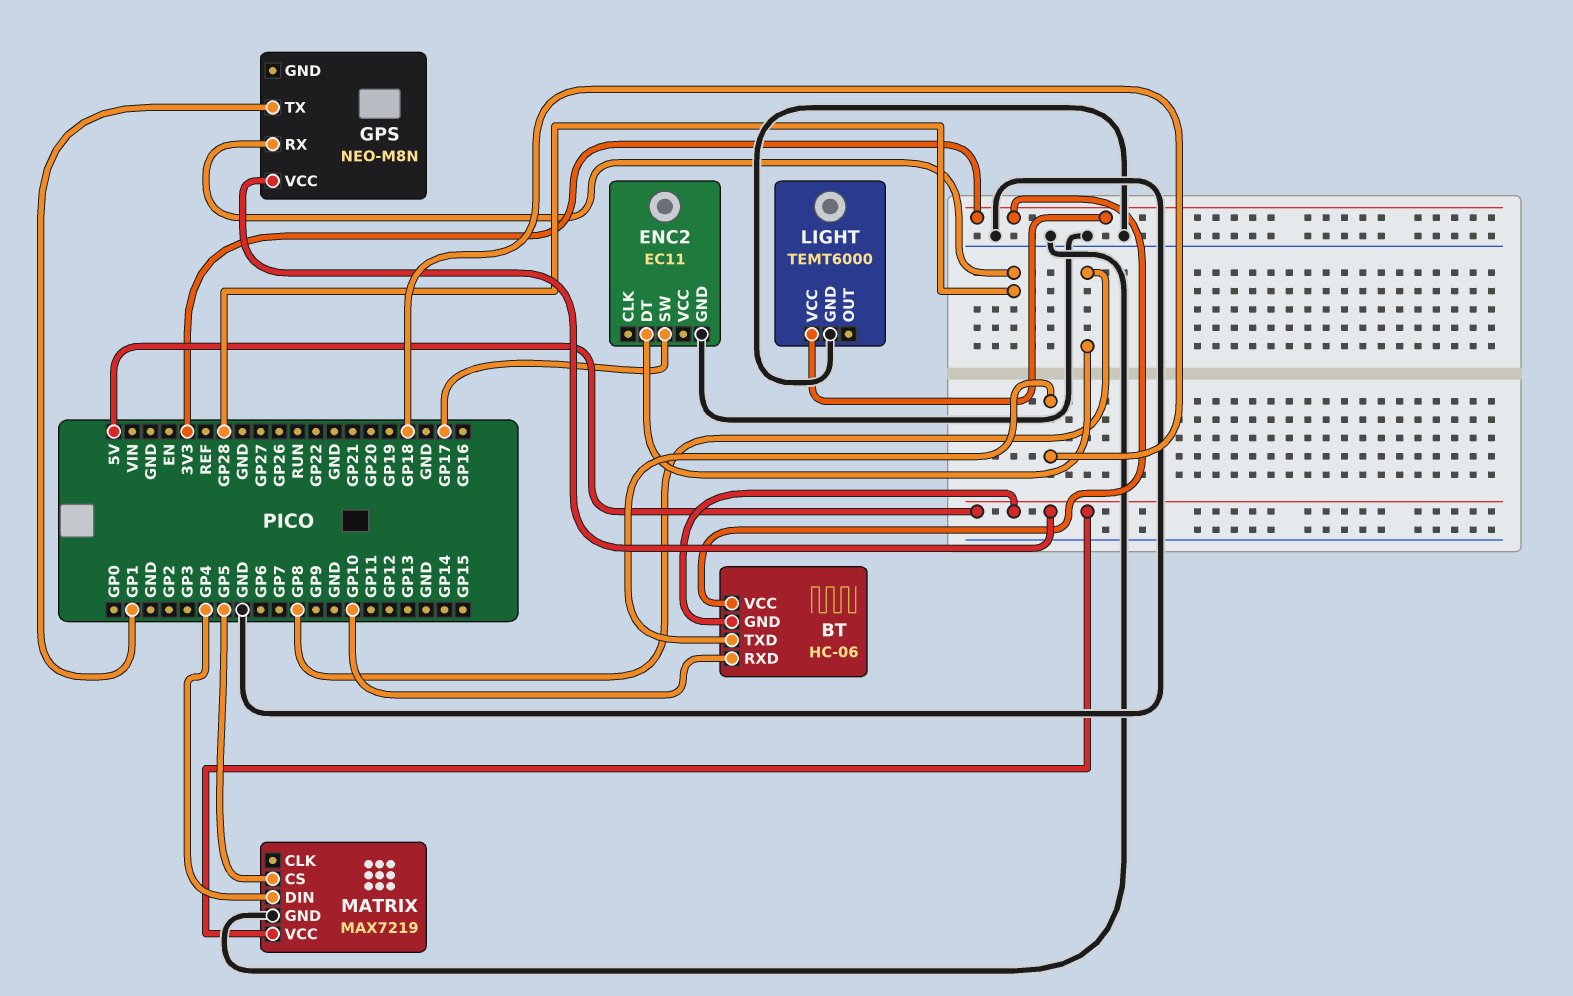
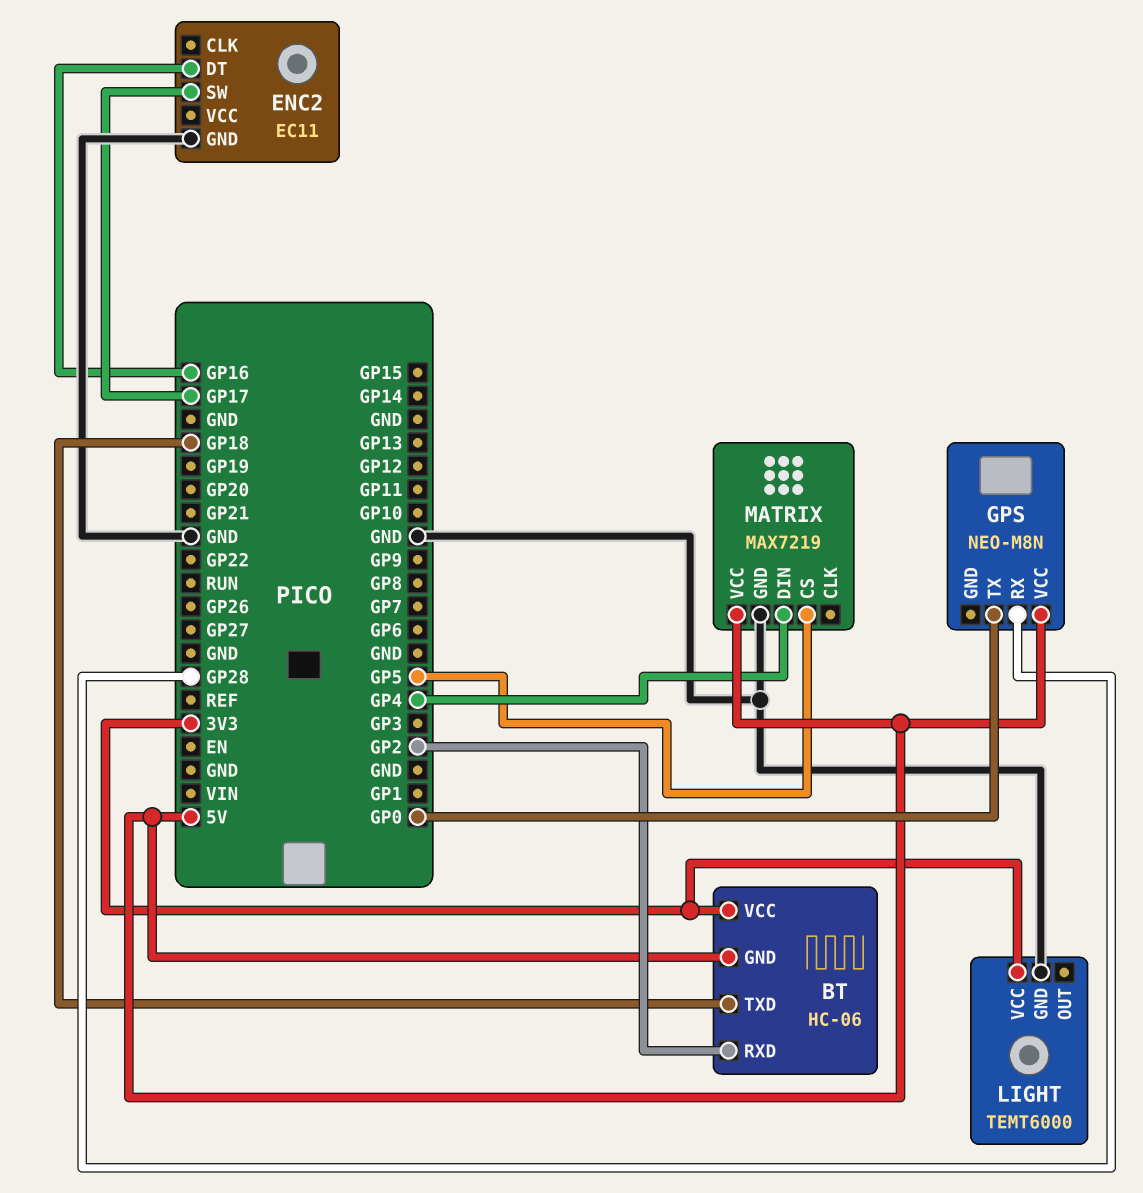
BT pin RXD: GP10 -> GP2
ENC2 pin DT: GP8 -> GP16
GPS pin TX: GP1 -> GP0

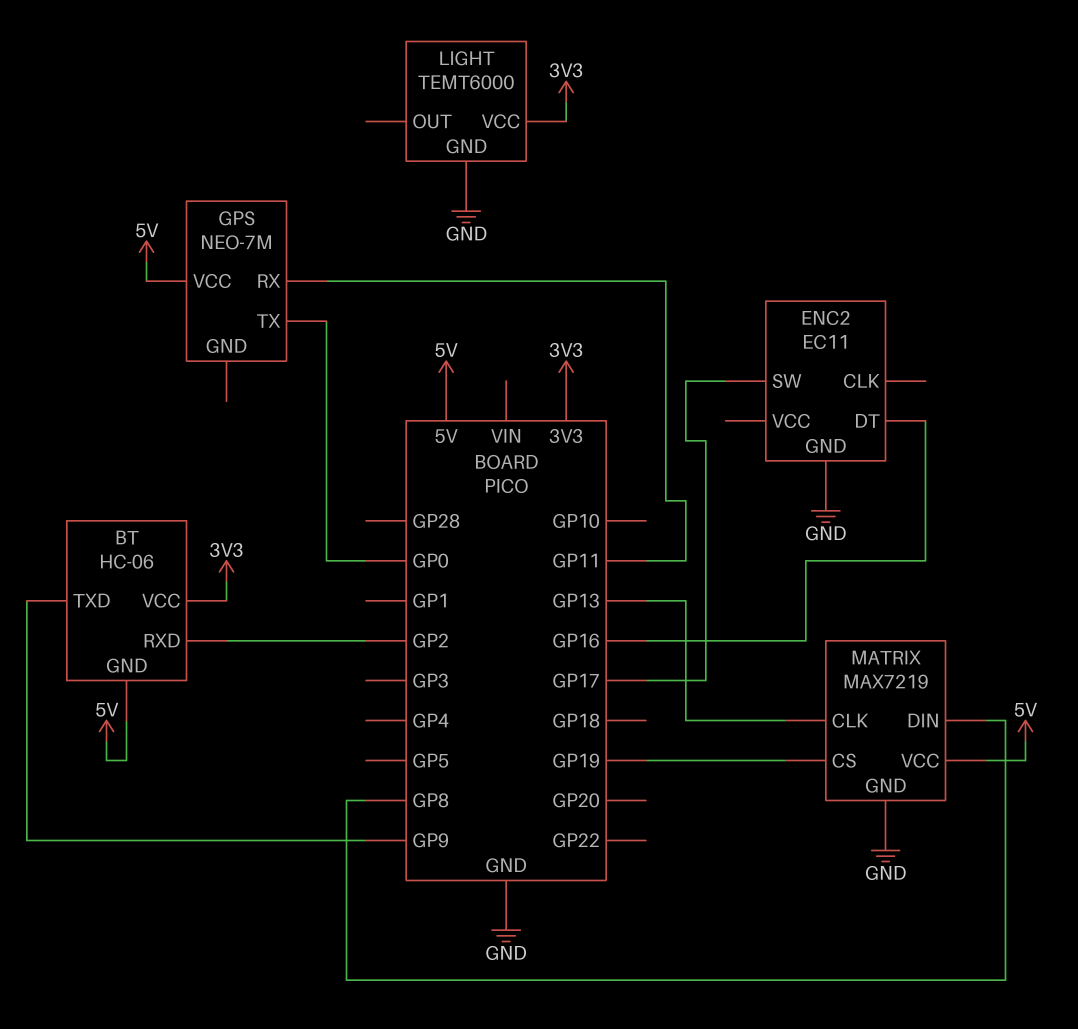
BT pin TXD: GP18 -> GP9
GPS: NEO-M8N -> NEO-7M
GPS pin RX: GP28 -> GP11
MATRIX pin CLK: none -> GP13
MATRIX pin CS: GP5 -> GP19
MATRIX pin DIN: GP4 -> GP8

